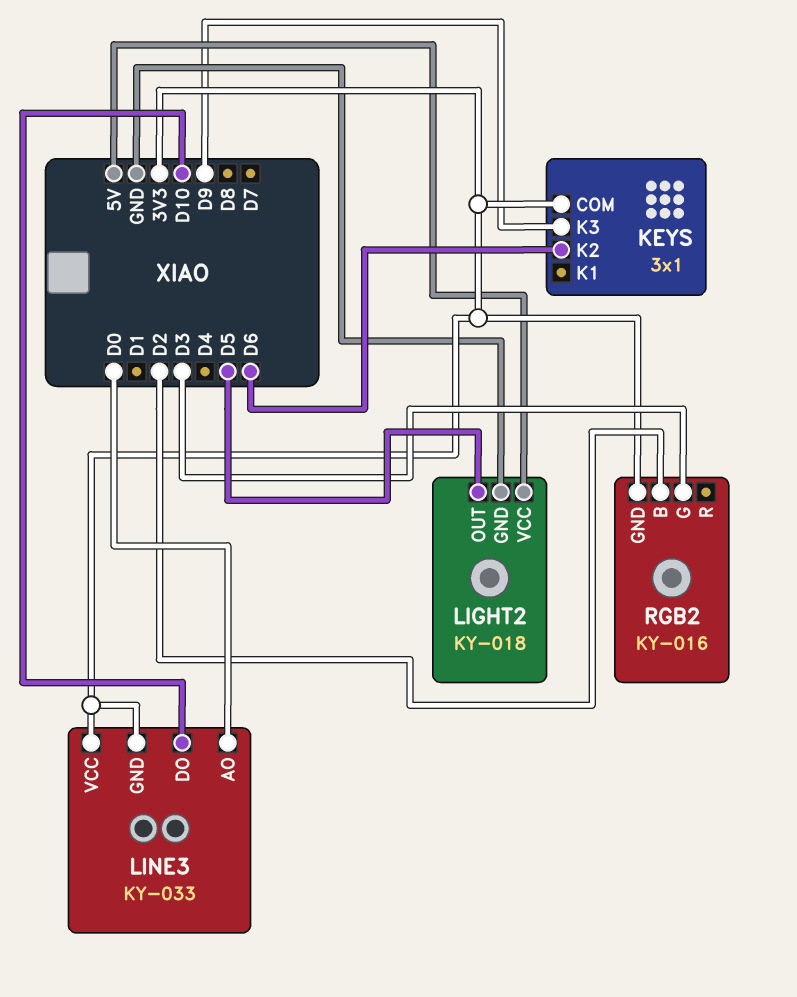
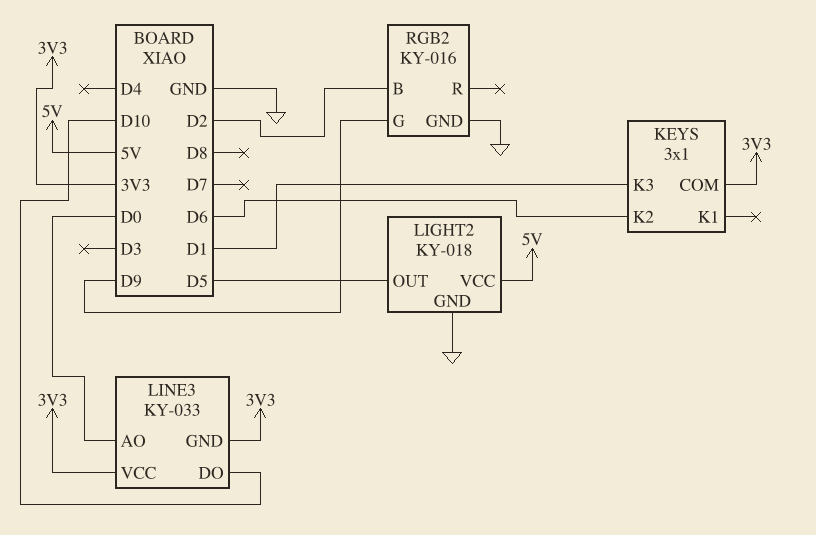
KEYS pin K3: D9 -> D1
RGB2 pin G: D3 -> D9
RGB2 pin GND: 3V3 -> GND

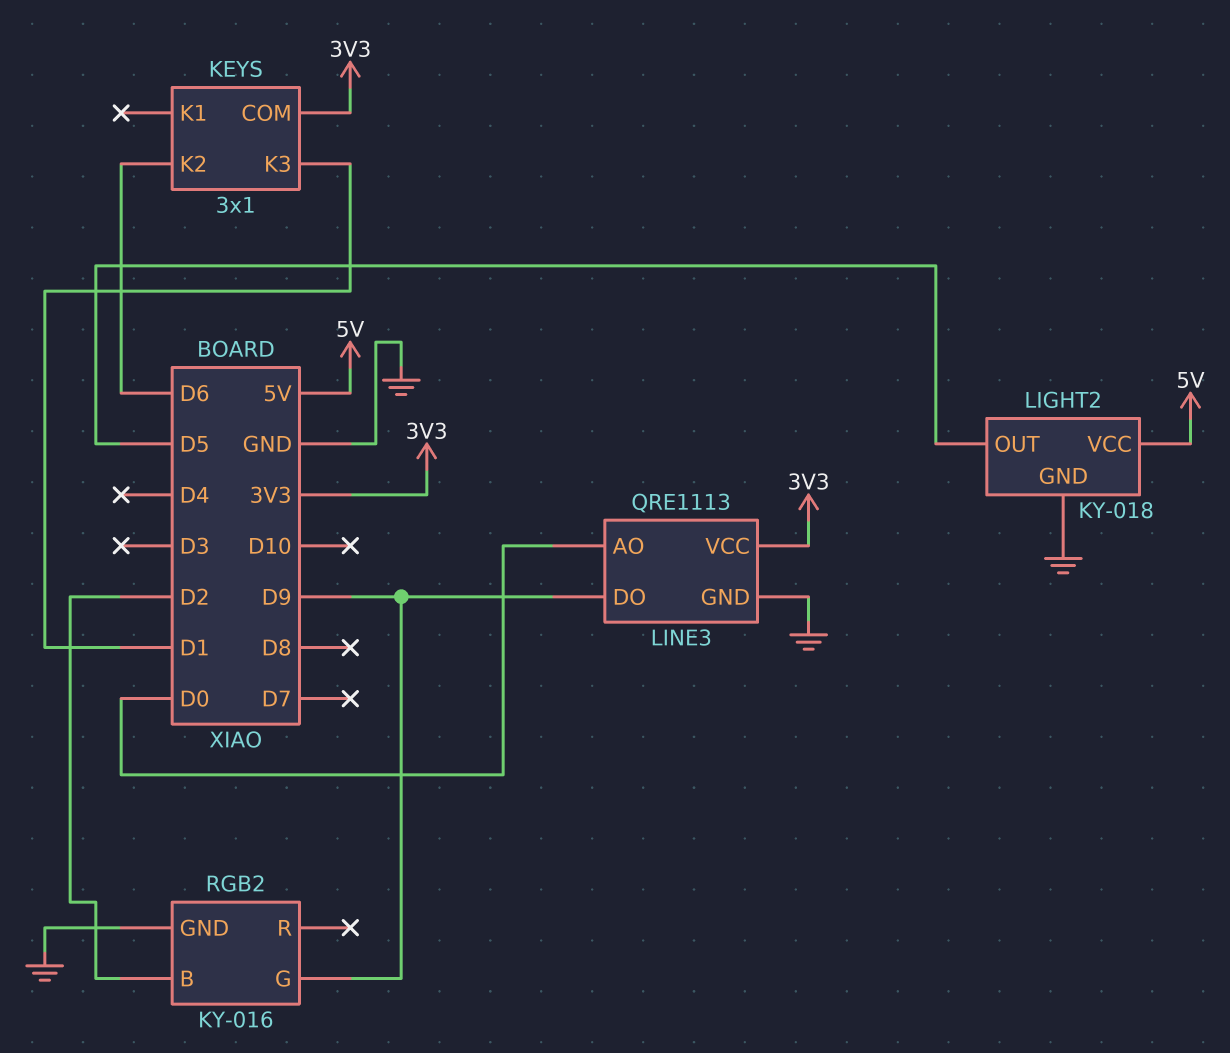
LINE3: KY-033 -> QRE1113
LINE3 pin DO: D10 -> D9
LINE3 pin GND: 3V3 -> GND

